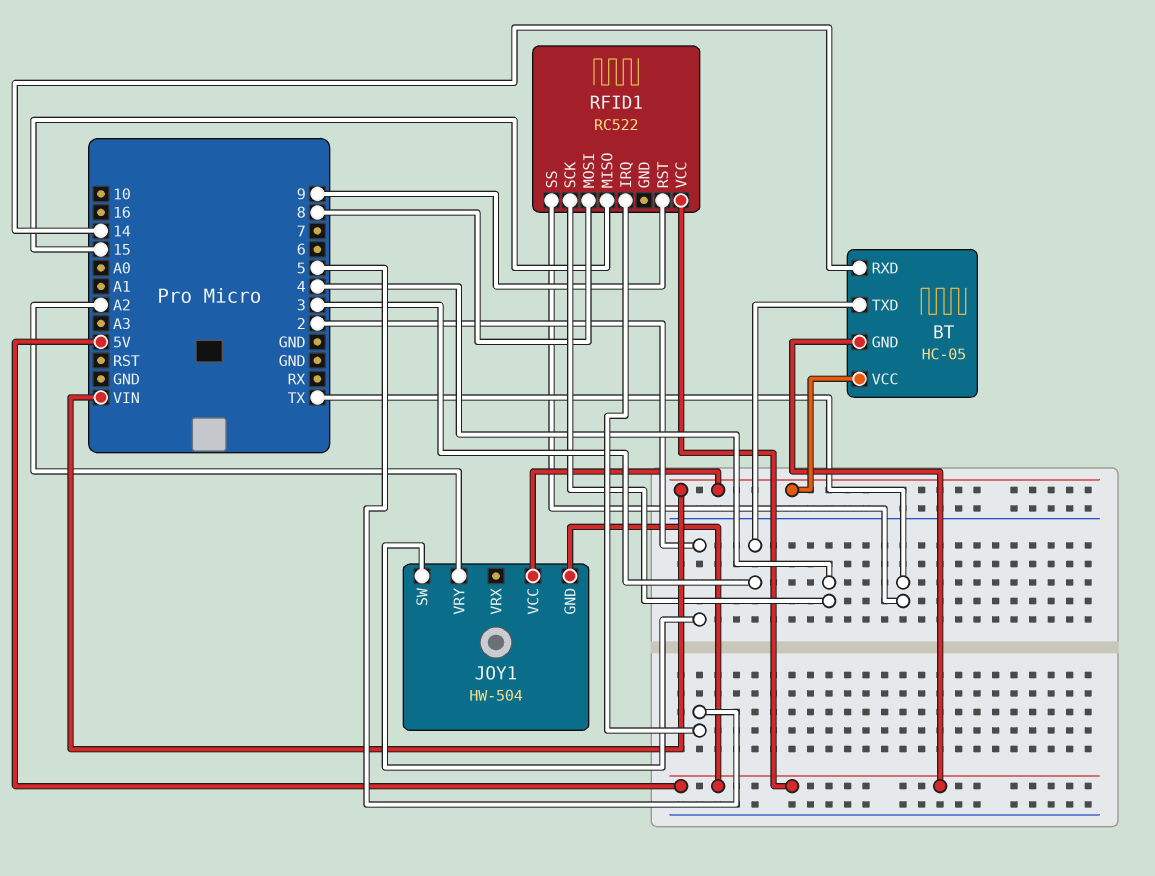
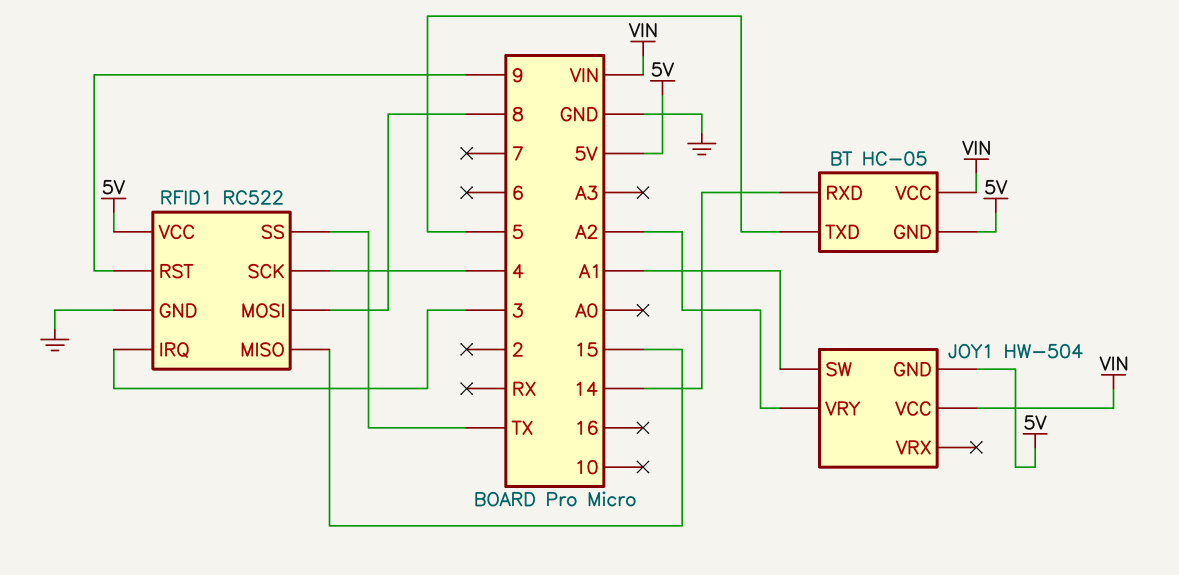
BT pin TXD: 3 -> 5
JOY1 pin SW: 2 -> A1
RFID1 pin GND: none -> GND
RFID1 pin IRQ: 5 -> 3

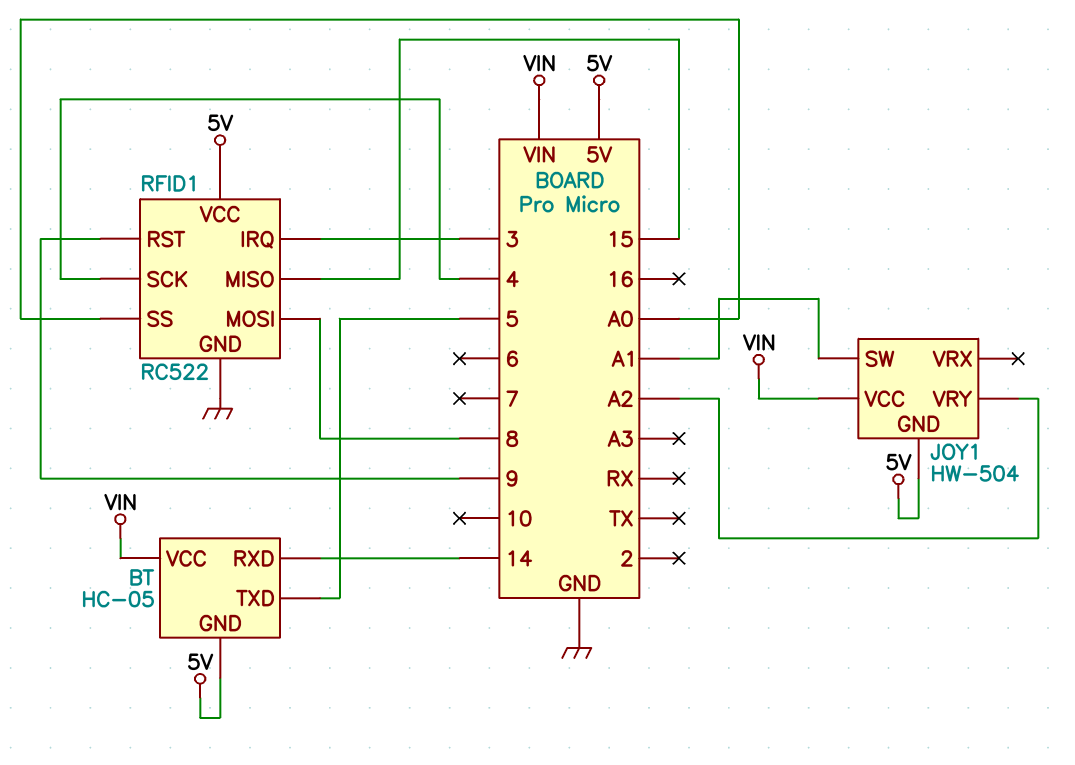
RFID1 pin SS: TX -> A0

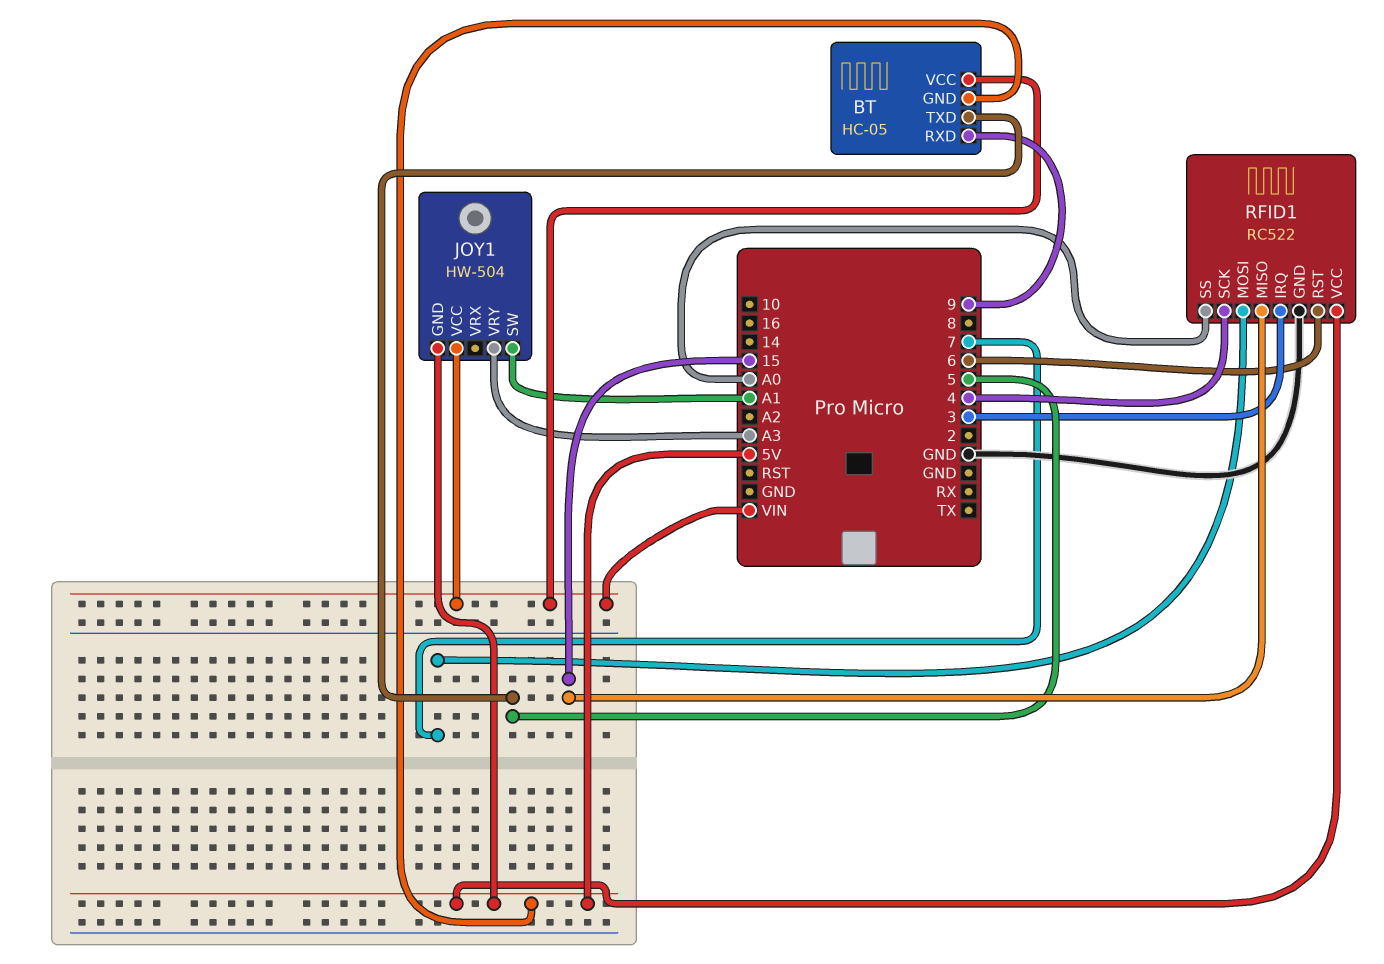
BT pin RXD: 14 -> 9
JOY1 pin VRY: A2 -> A3
RFID1 pin MOSI: 8 -> 7
RFID1 pin RST: 9 -> 6

